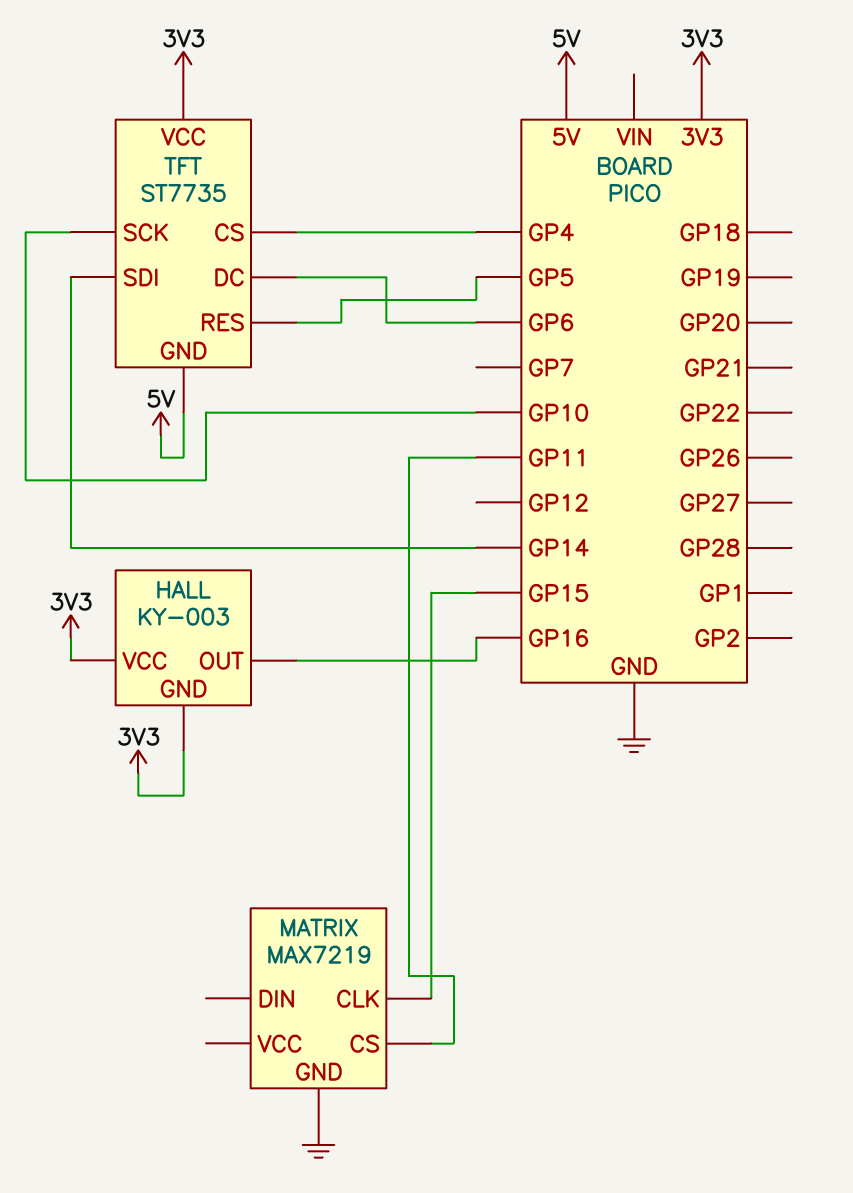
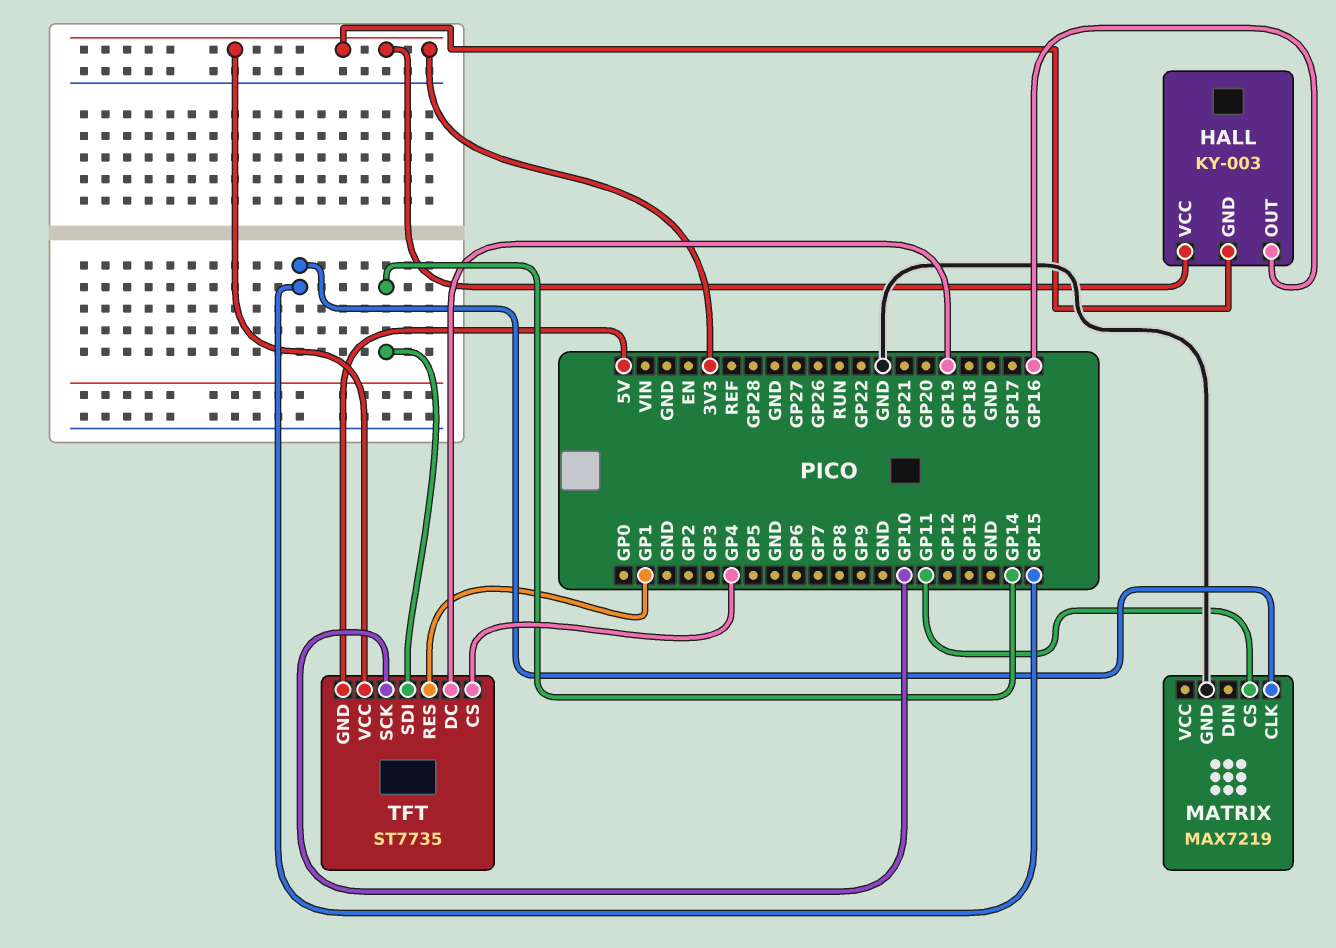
TFT pin DC: GP6 -> GP19
TFT pin RES: GP5 -> GP1

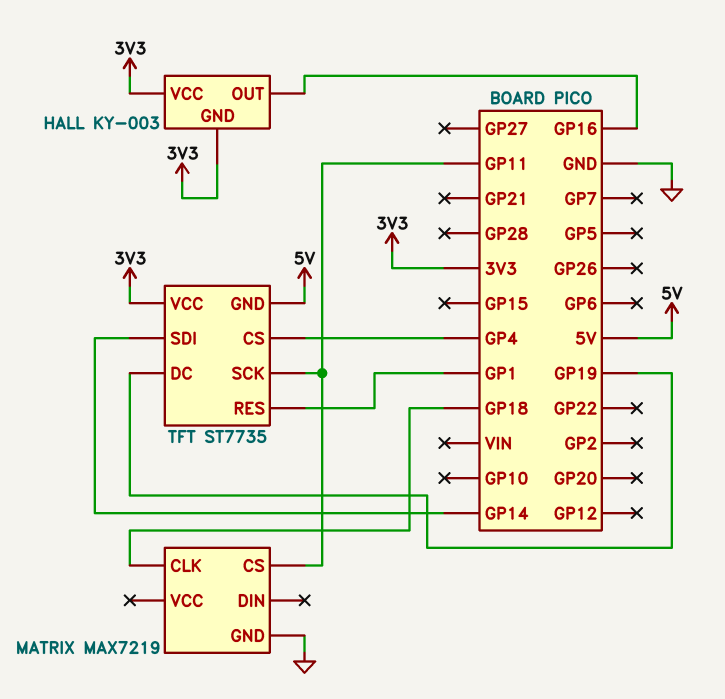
MATRIX pin CLK: GP15 -> GP18
TFT pin SCK: GP10 -> GP11

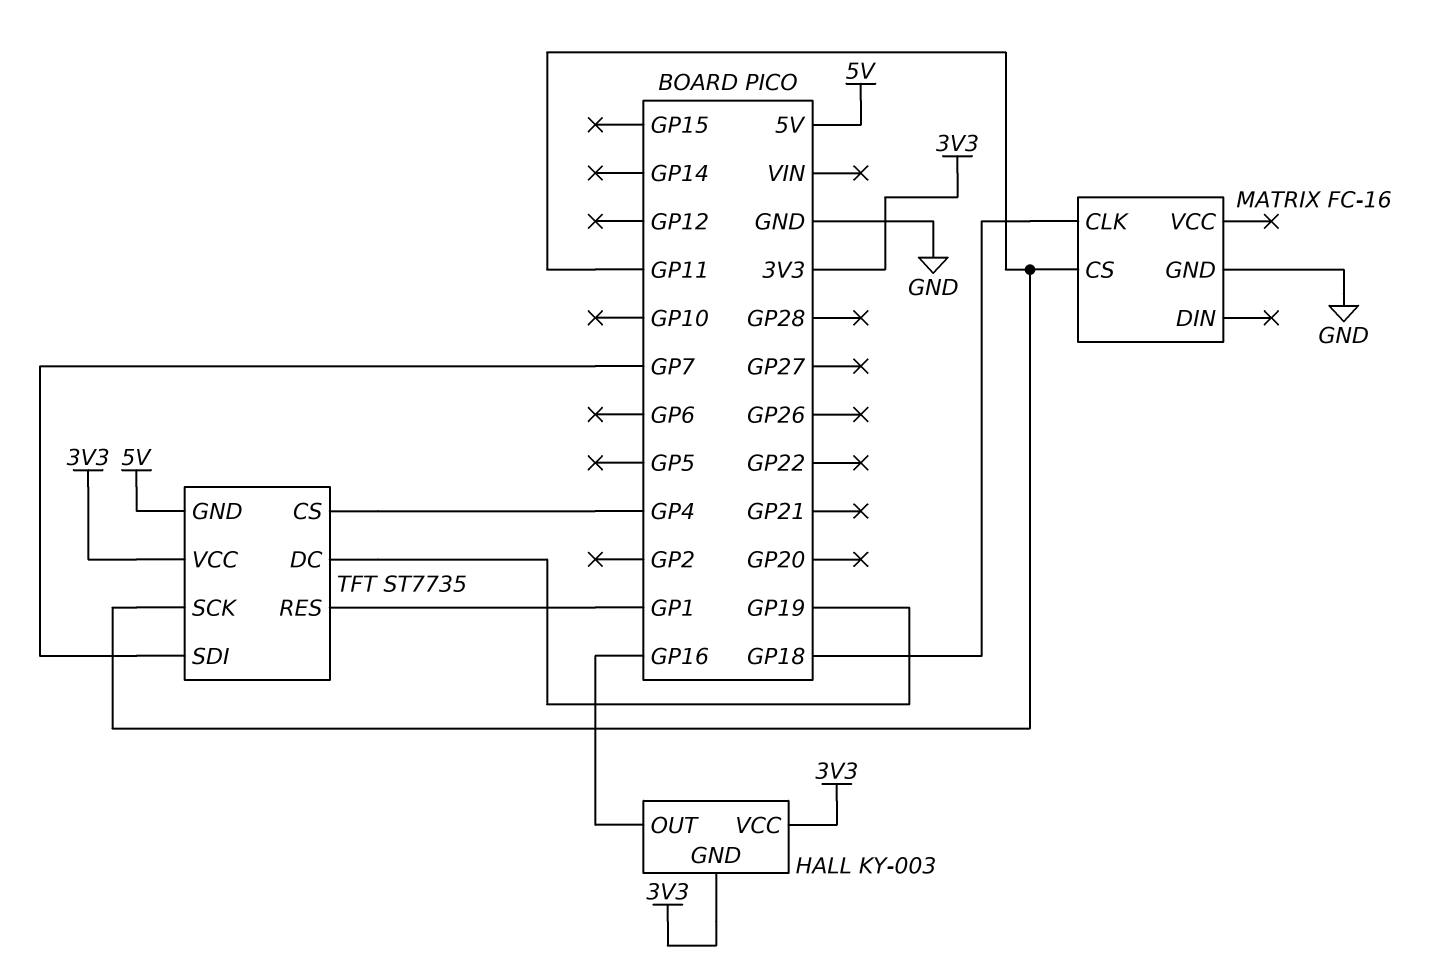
MATRIX: MAX7219 -> FC-16
TFT pin SDI: GP14 -> GP7

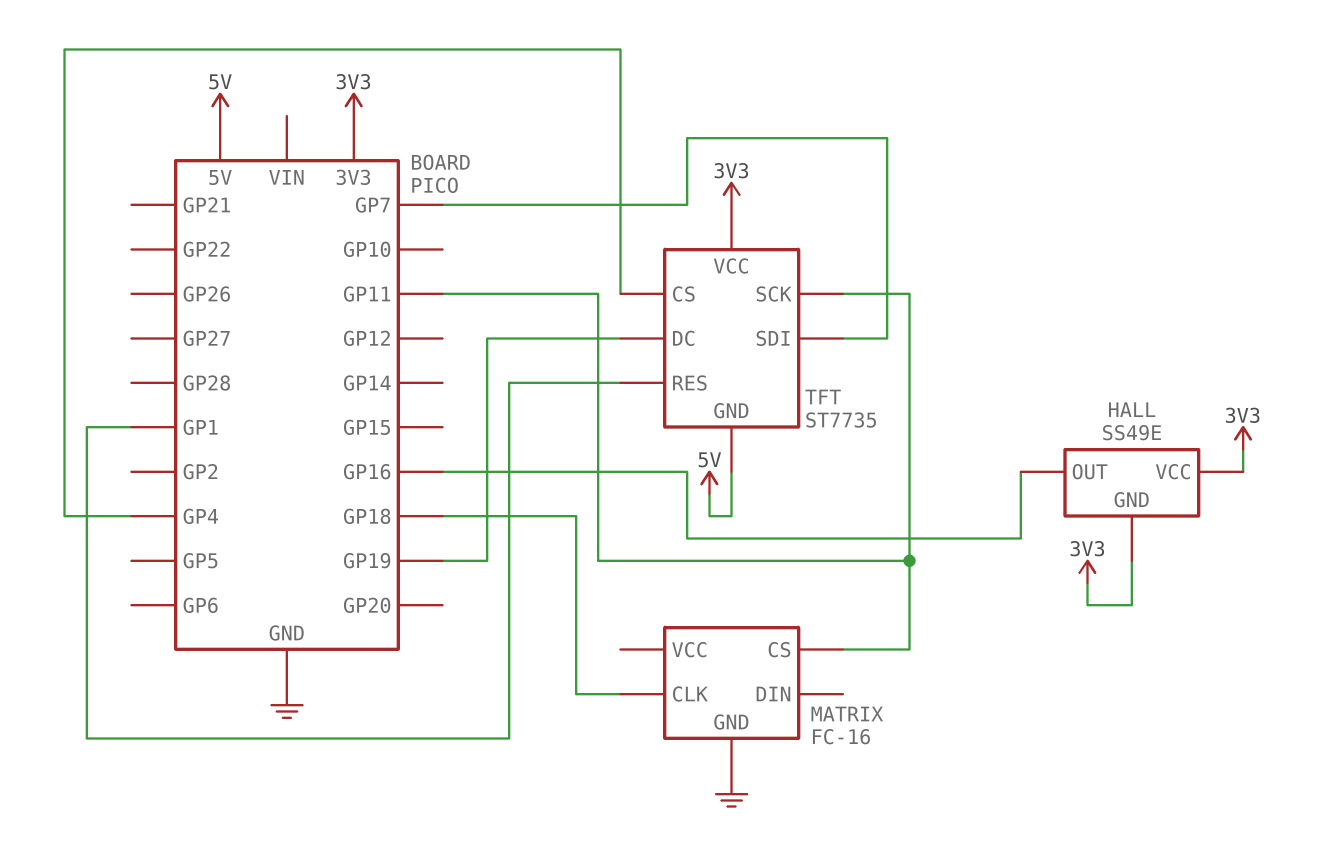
HALL: KY-003 -> SS49E

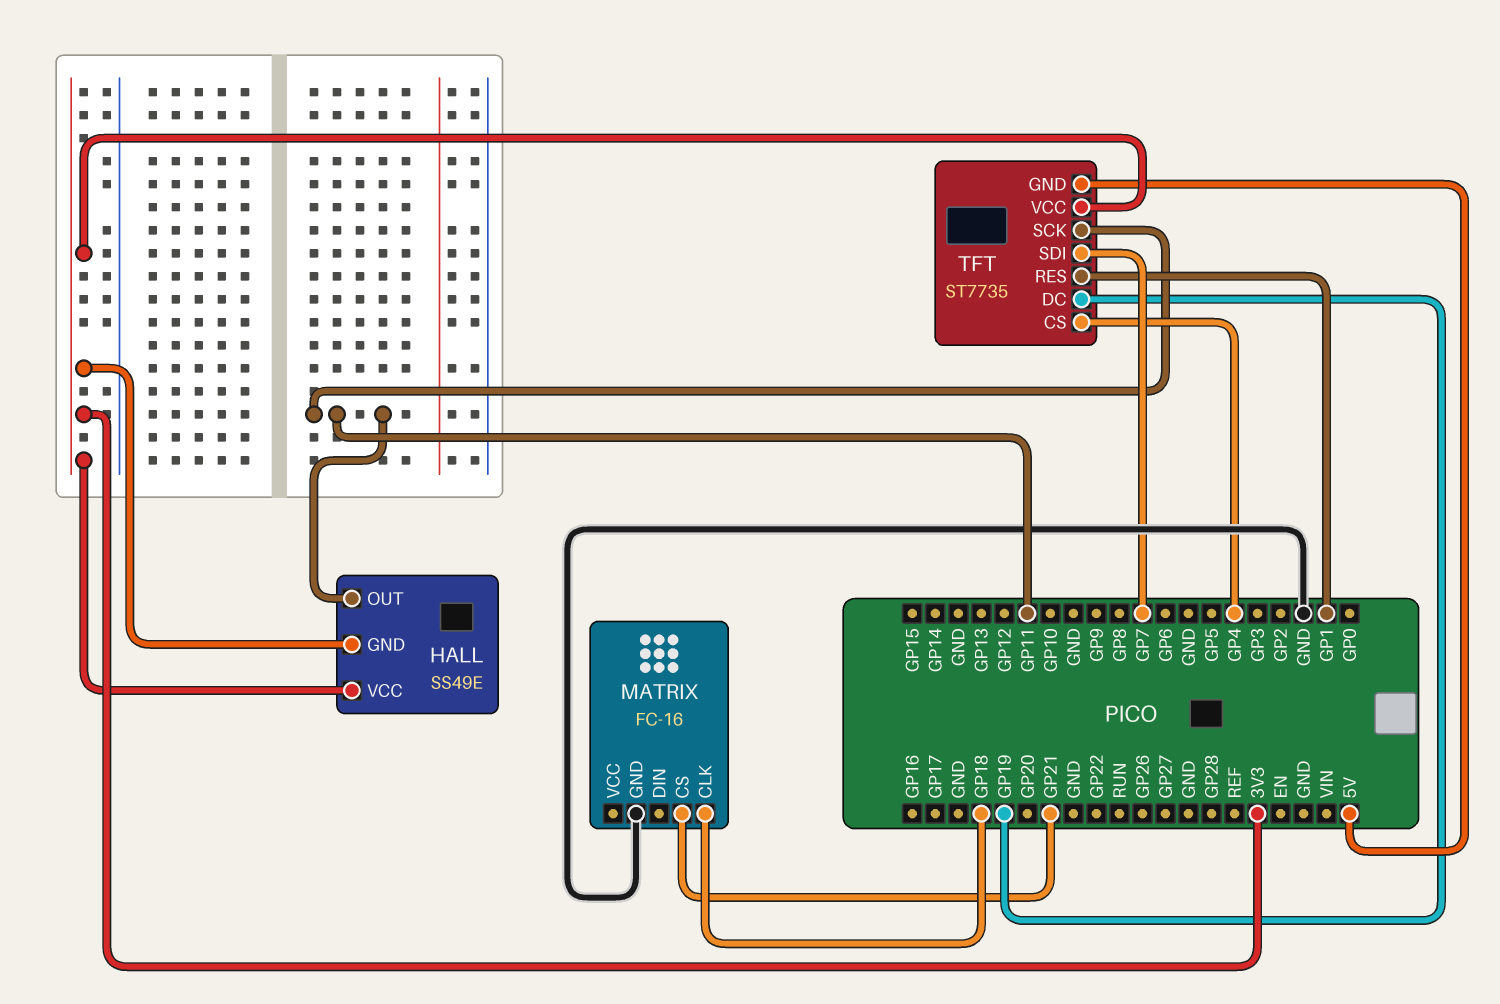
HALL pin OUT: GP16 -> GP11
MATRIX pin CS: GP11 -> GP21

